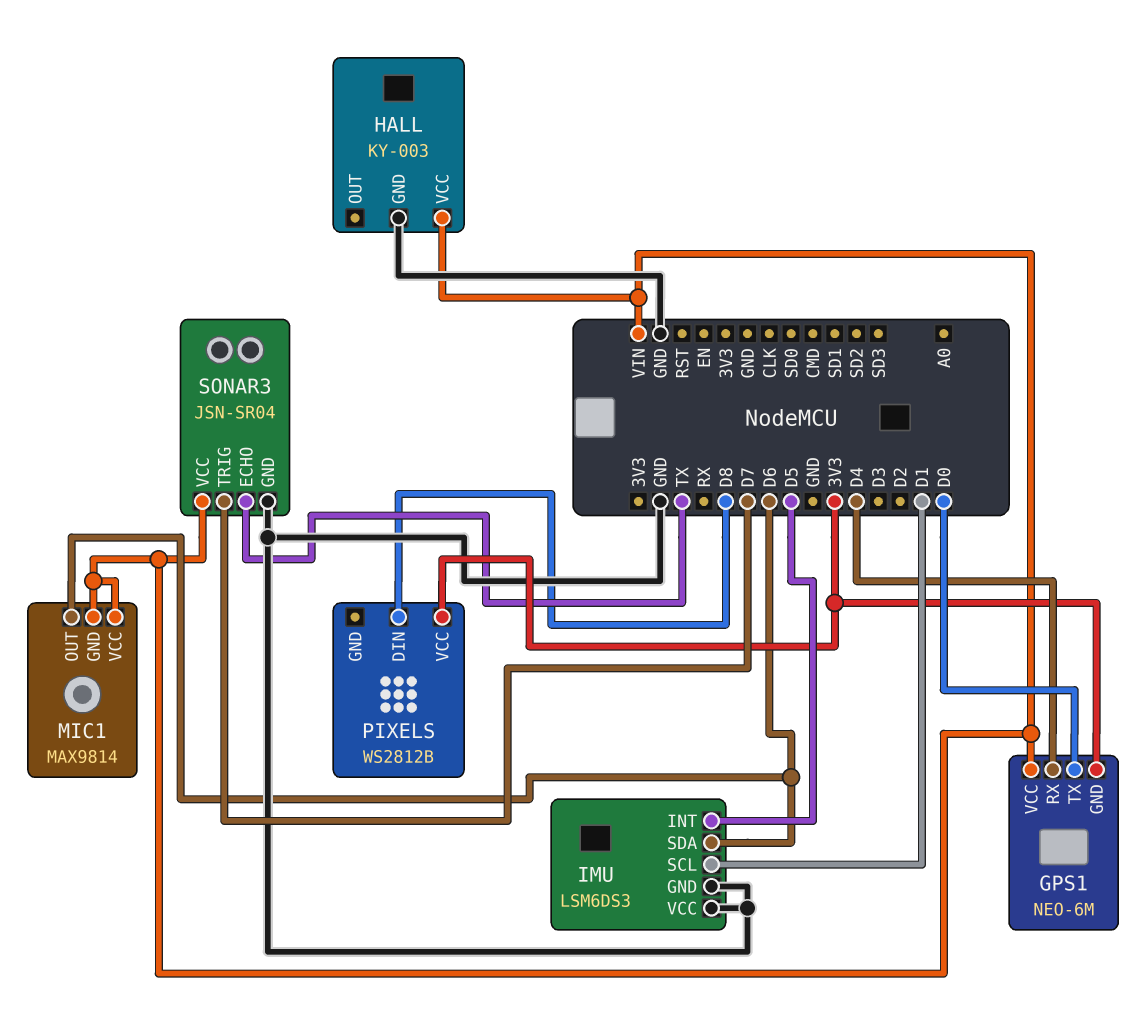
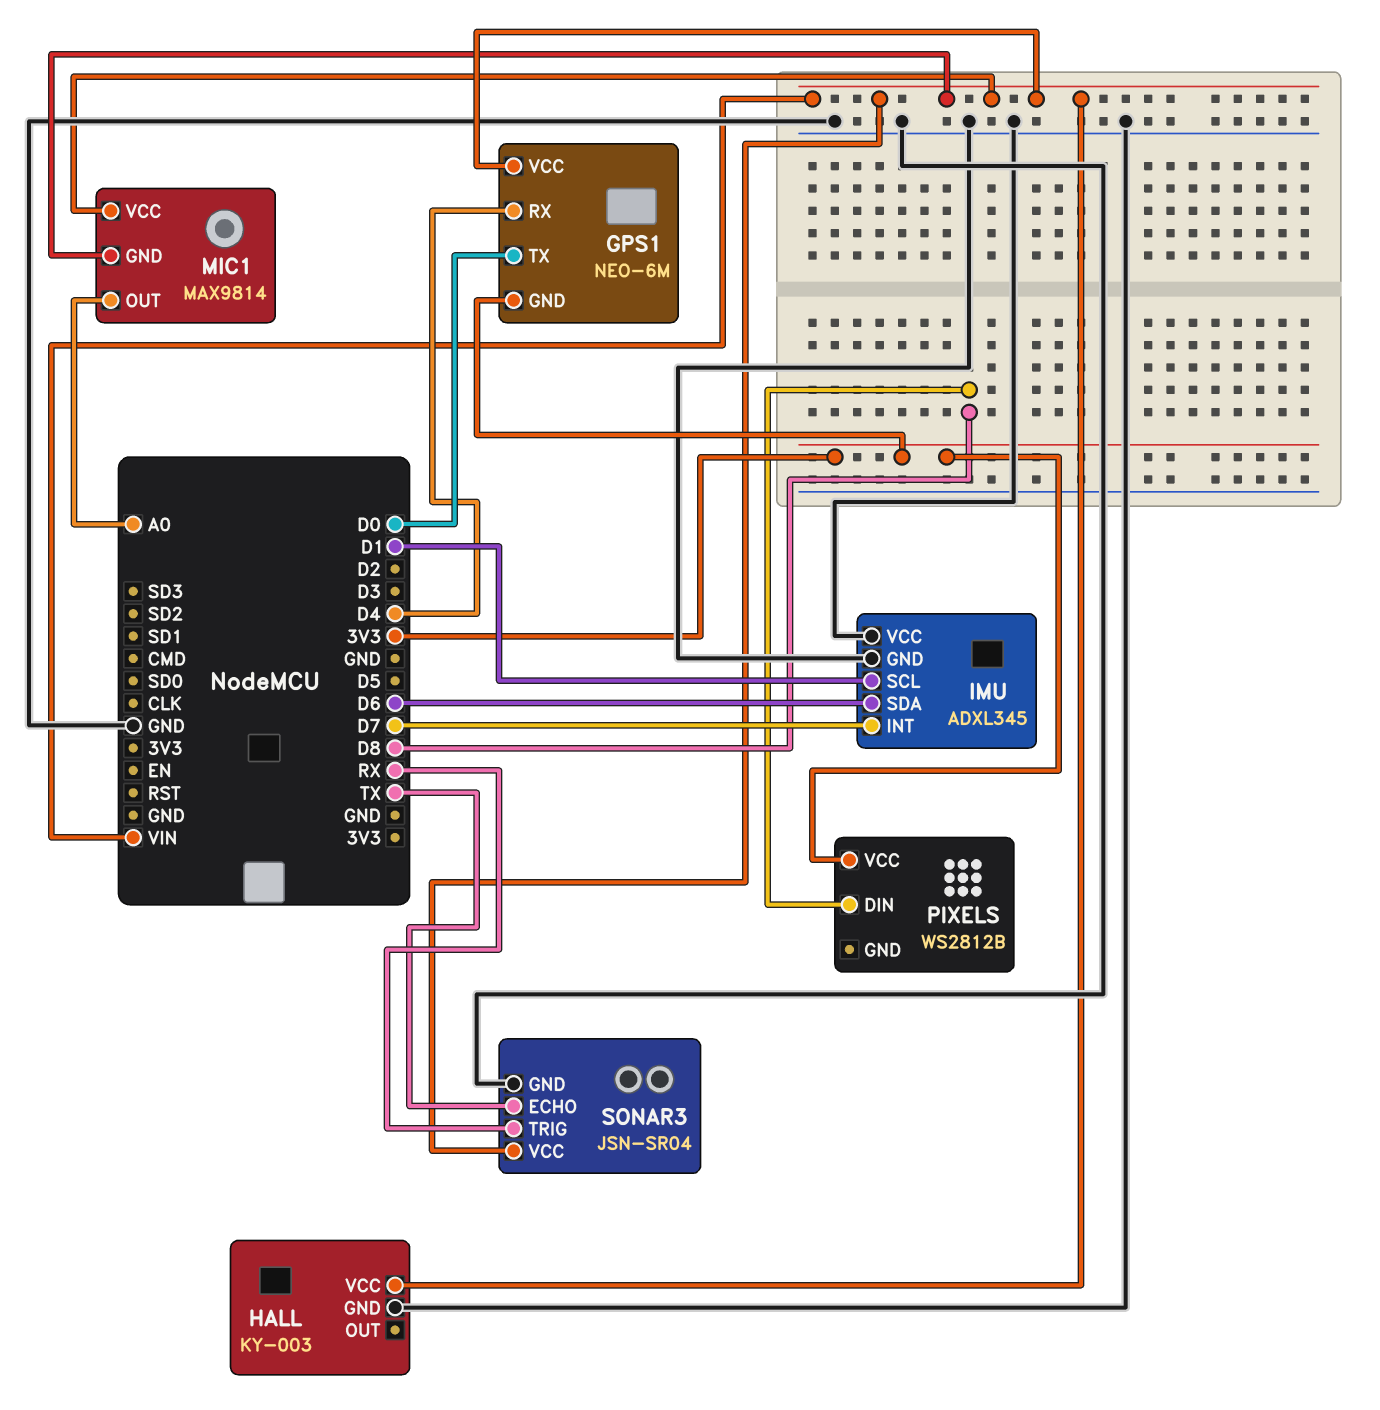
IMU: LSM6DS3 -> ADXL345
IMU pin INT: D5 -> D7
MIC1 pin OUT: D6 -> A0
SONAR3 pin TRIG: D7 -> RX

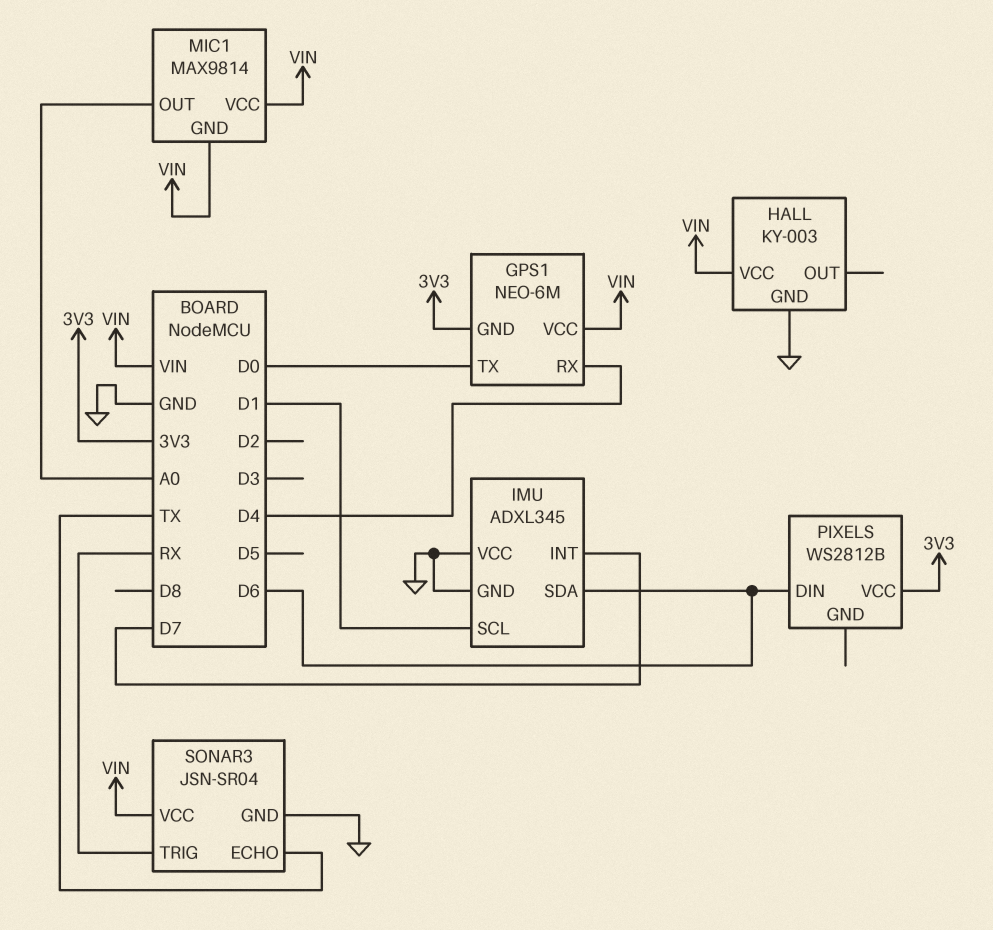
PIXELS pin DIN: D8 -> D6

